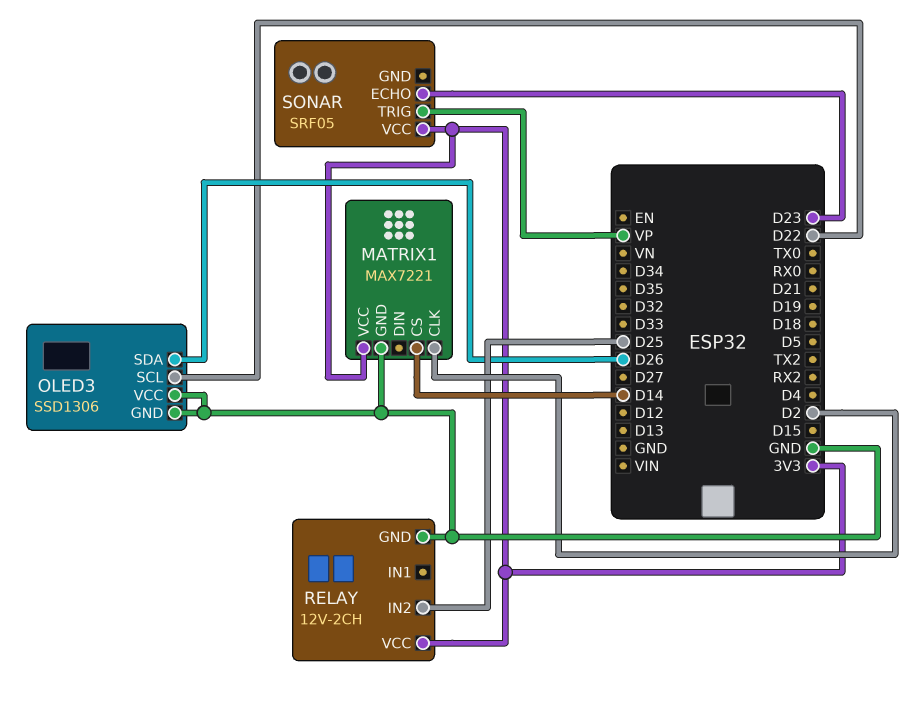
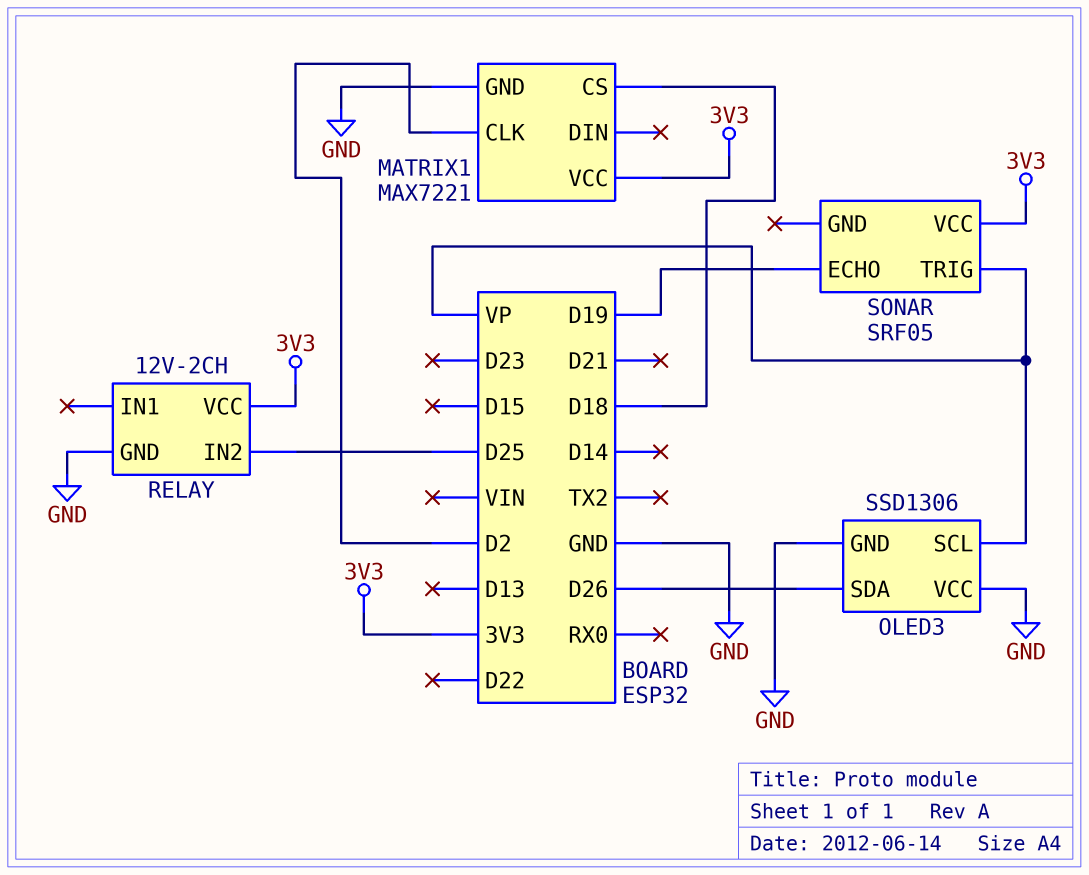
MATRIX1 pin CS: D14 -> D18
OLED3 pin SCL: D22 -> VP
SONAR pin ECHO: D23 -> D19

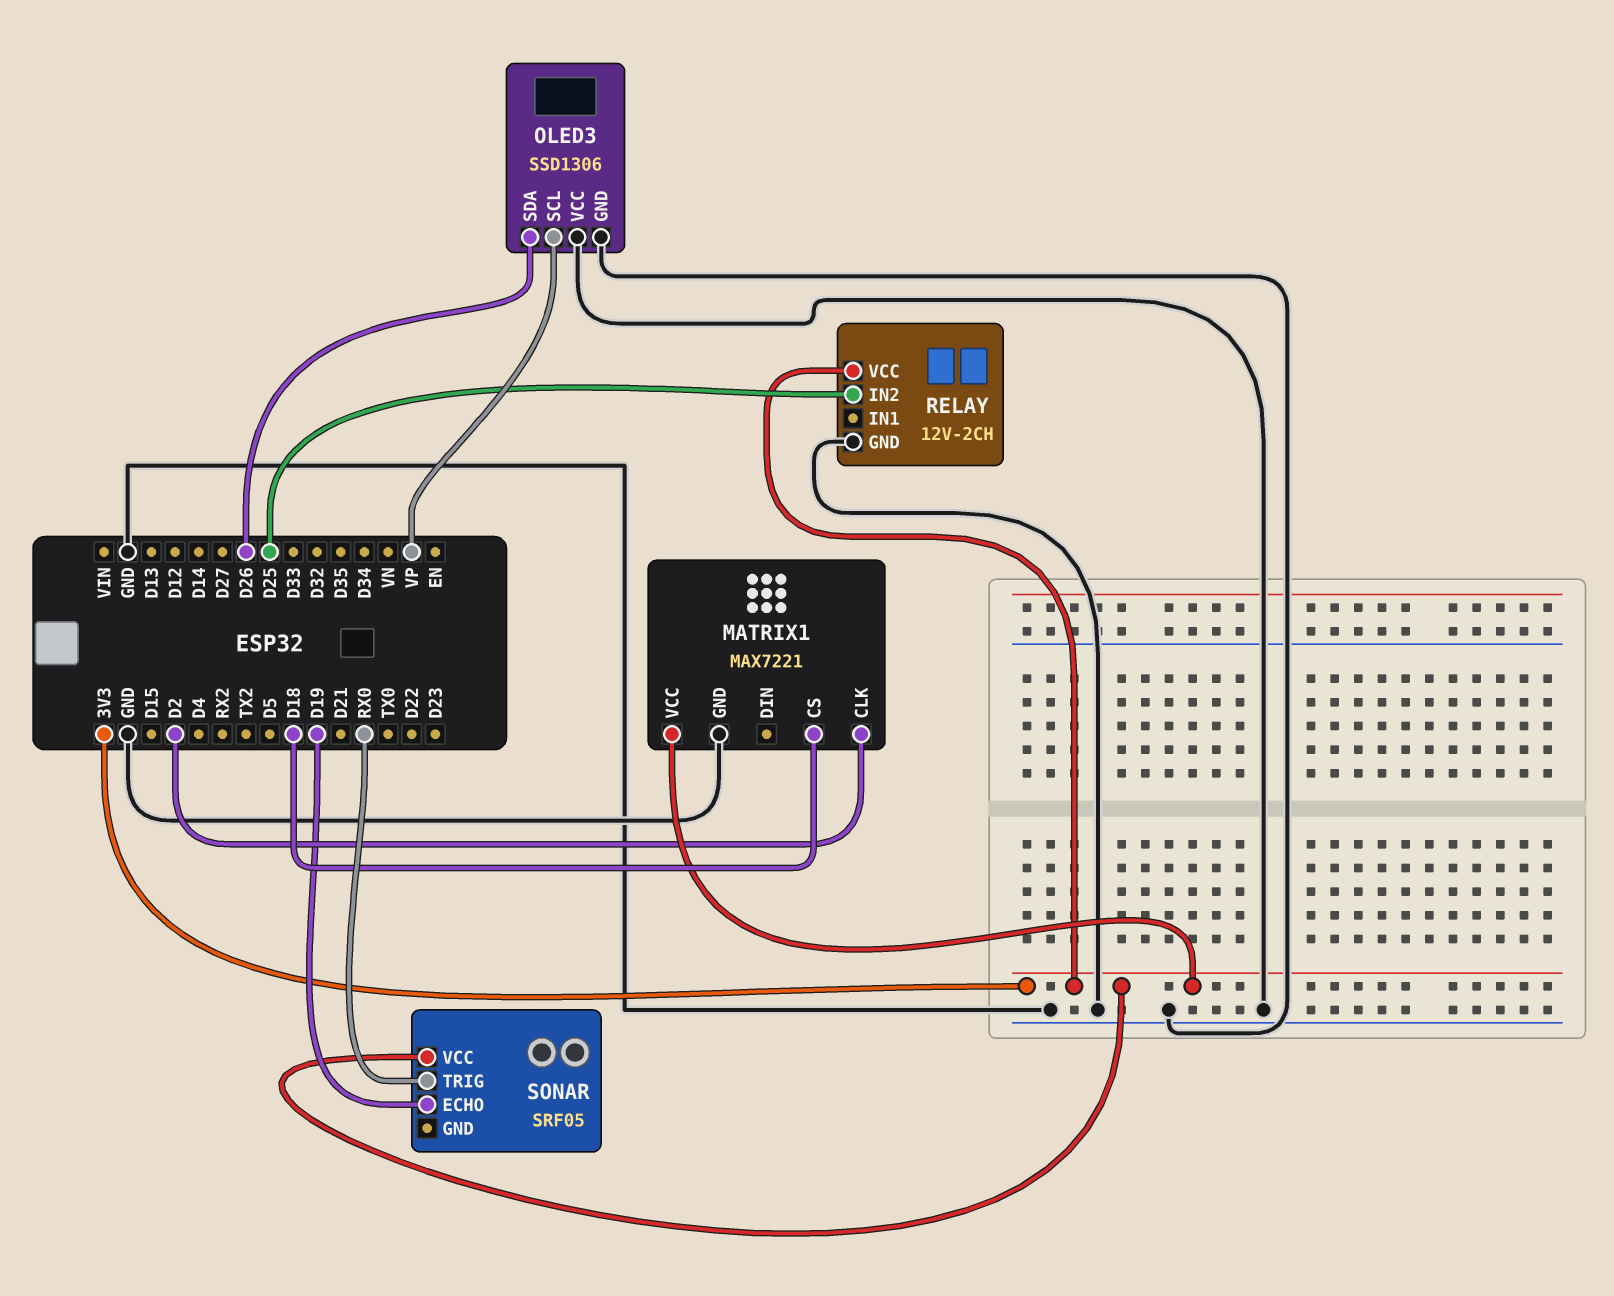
SONAR pin TRIG: VP -> RX0

